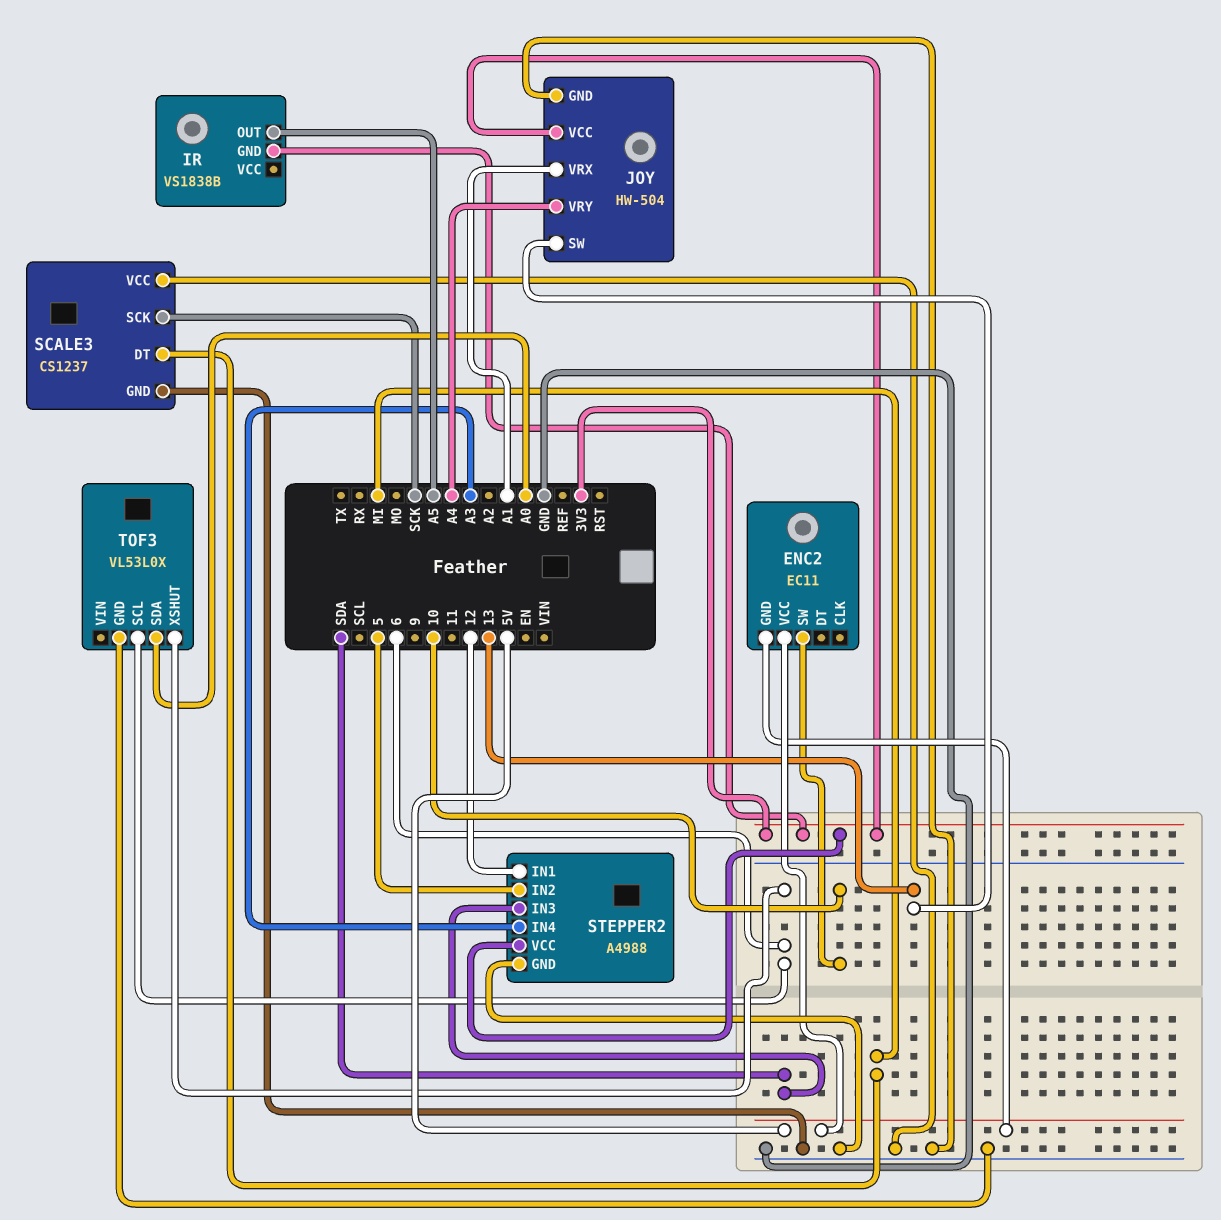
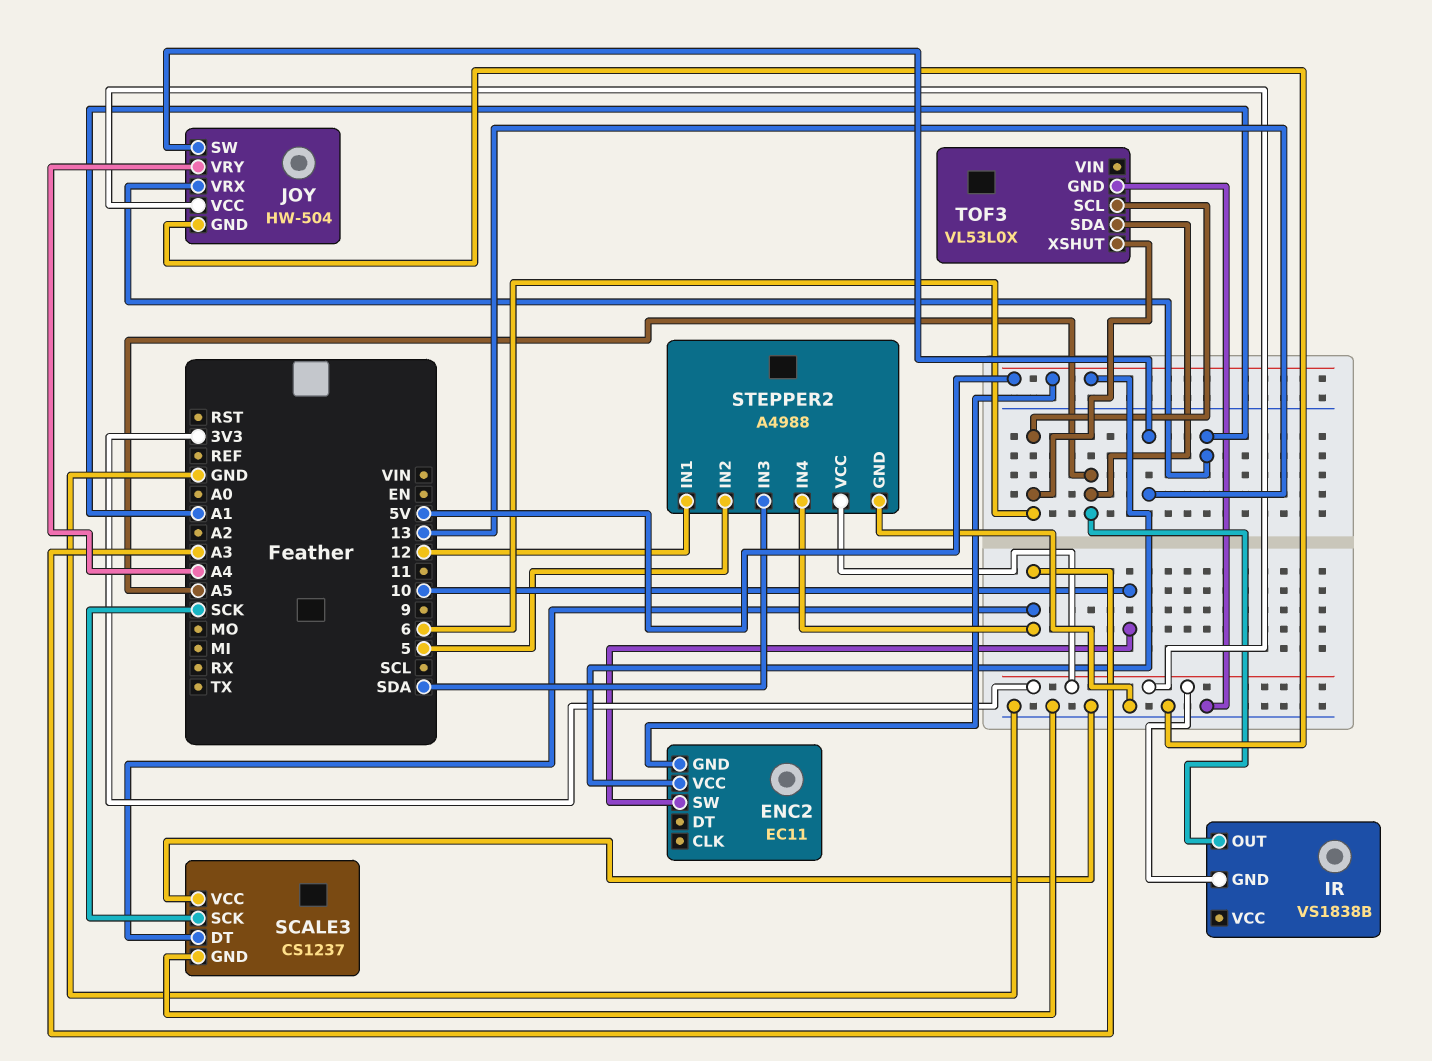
SCALE3 pin DT: MI -> A3
TOF3 pin SDA: A0 -> A5

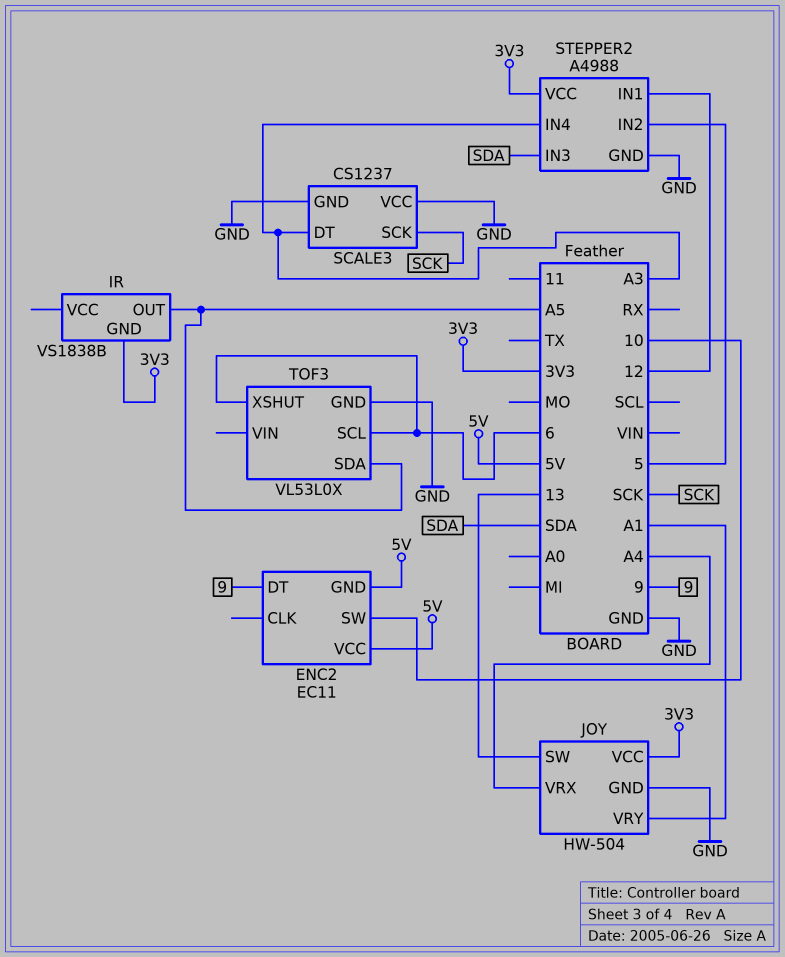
ENC2 pin DT: none -> 9
JOY pin VRX: A1 -> A4
JOY pin VRY: A4 -> A1

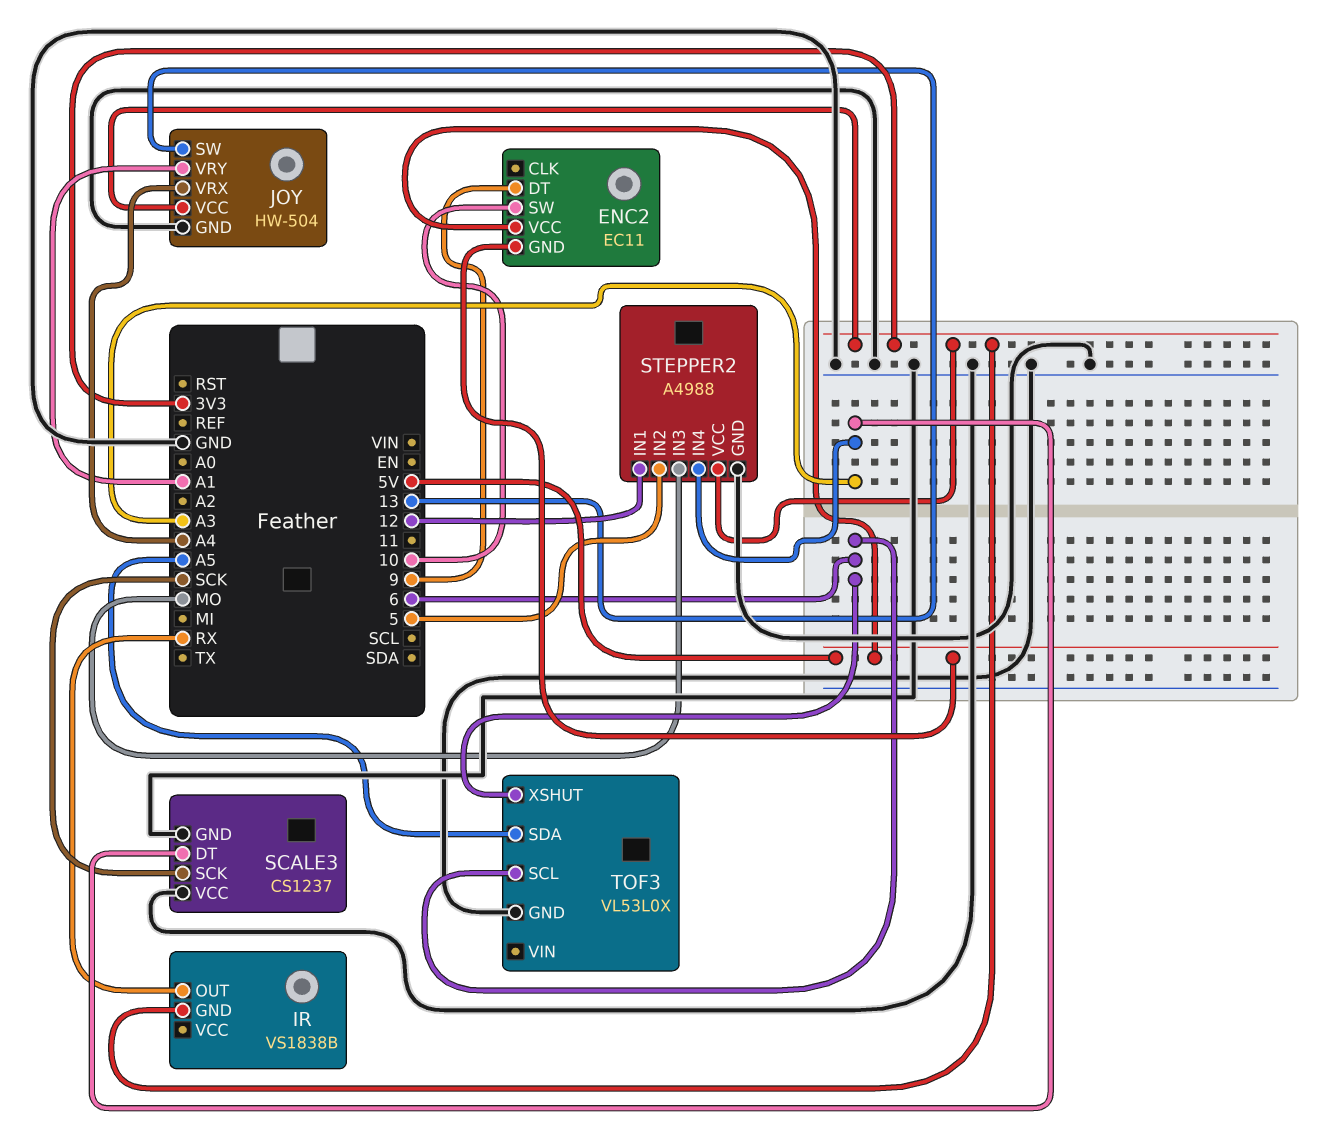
IR pin OUT: A5 -> RX
STEPPER2 pin IN3: SDA -> MO

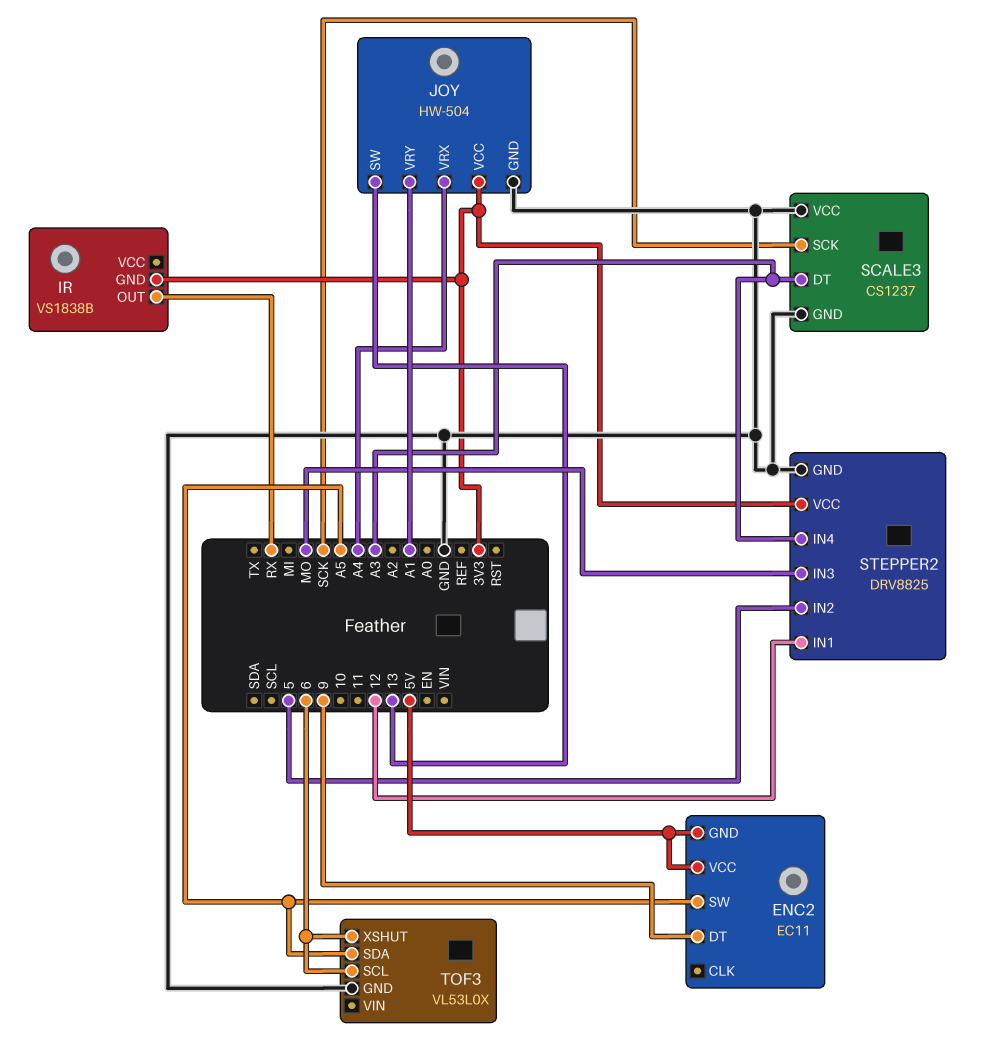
ENC2 pin SW: 10 -> A5
STEPPER2: A4988 -> DRV8825

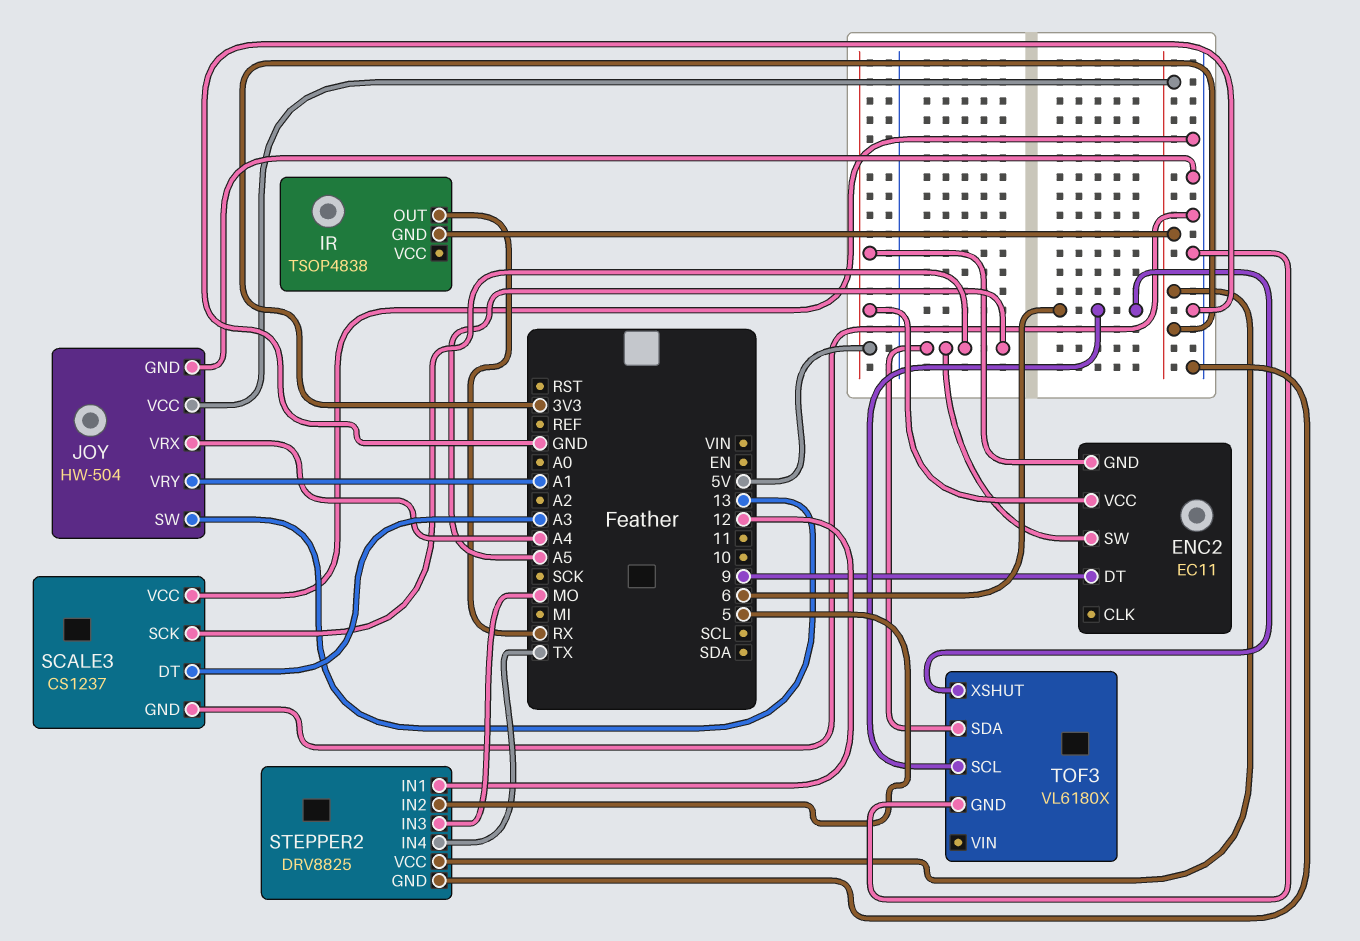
IR: VS1838B -> TSOP4838
SCALE3 pin SCK: SCK -> A5
STEPPER2 pin IN4: A3 -> TX
TOF3: VL53L0X -> VL6180X

